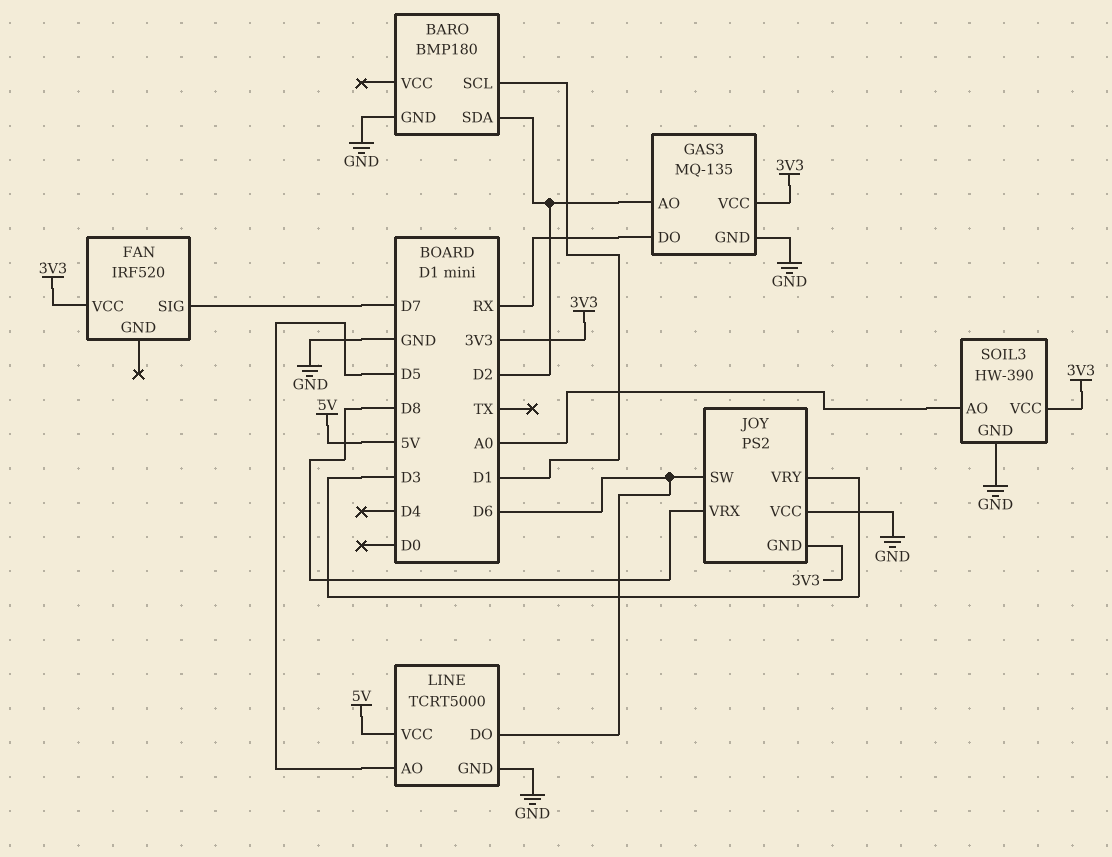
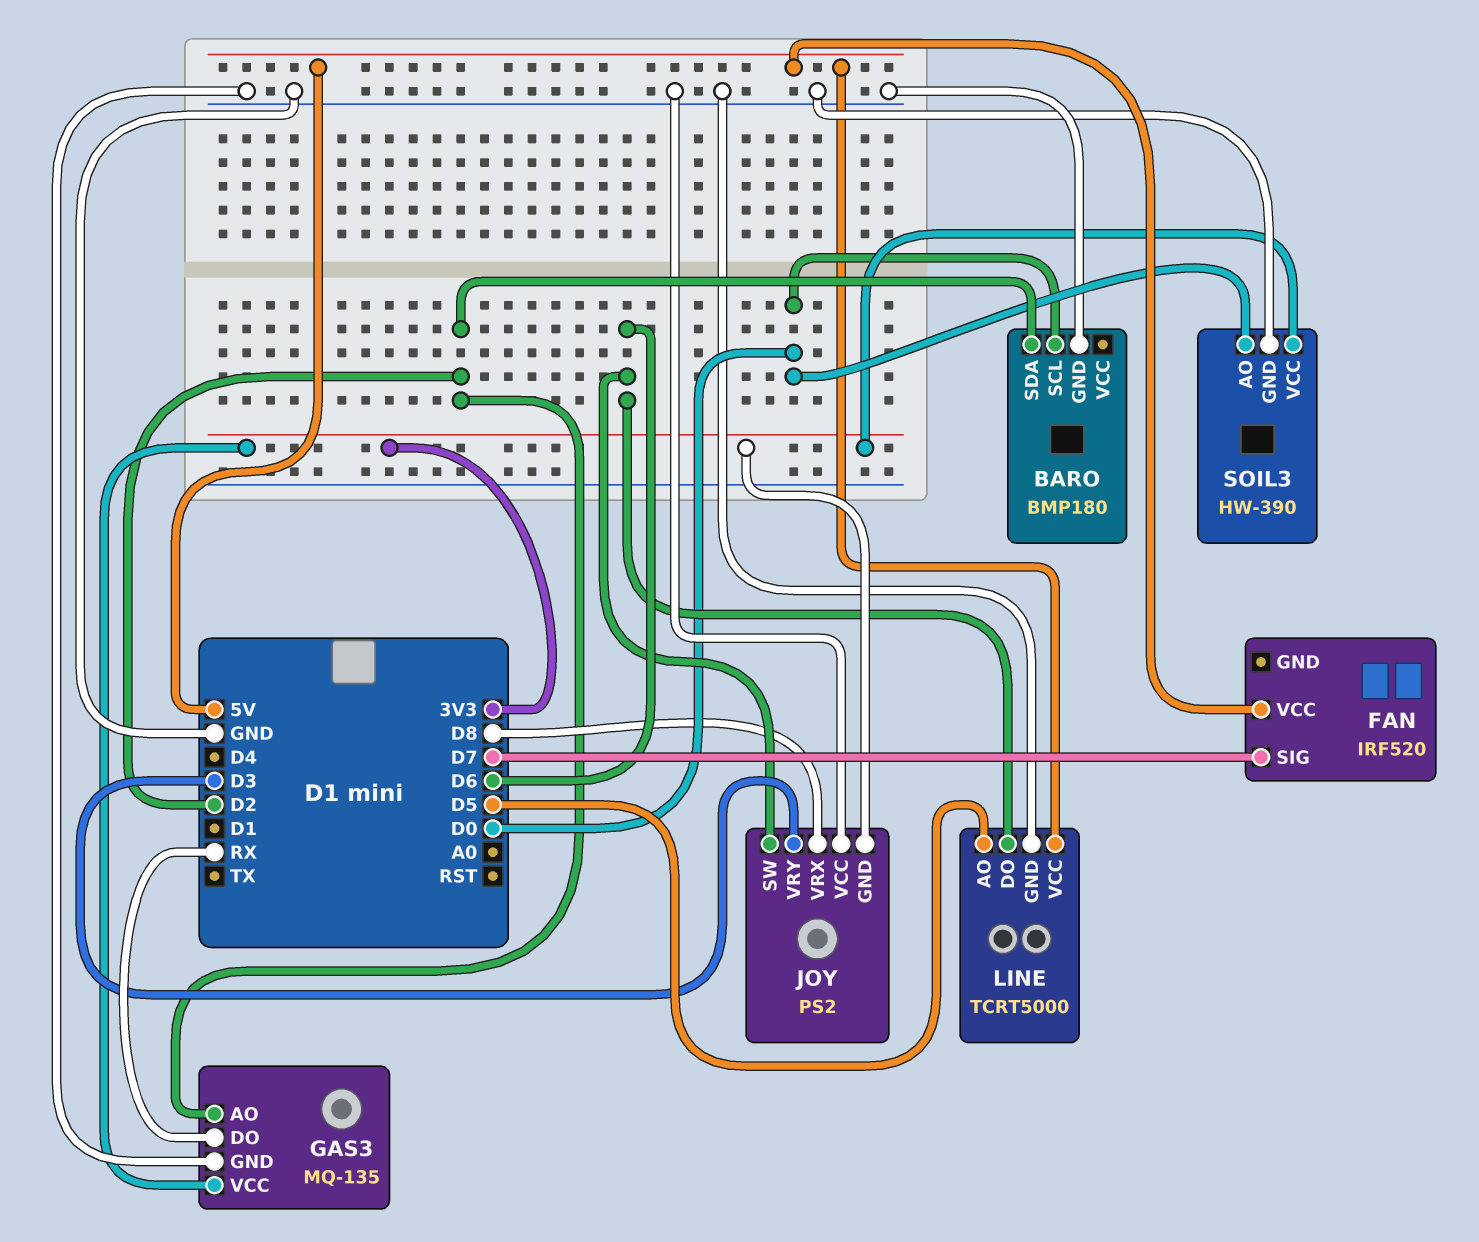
BARO pin SCL: D1 -> D0
FAN pin VCC: 3V3 -> 5V
SOIL3 pin AO: A0 -> D0

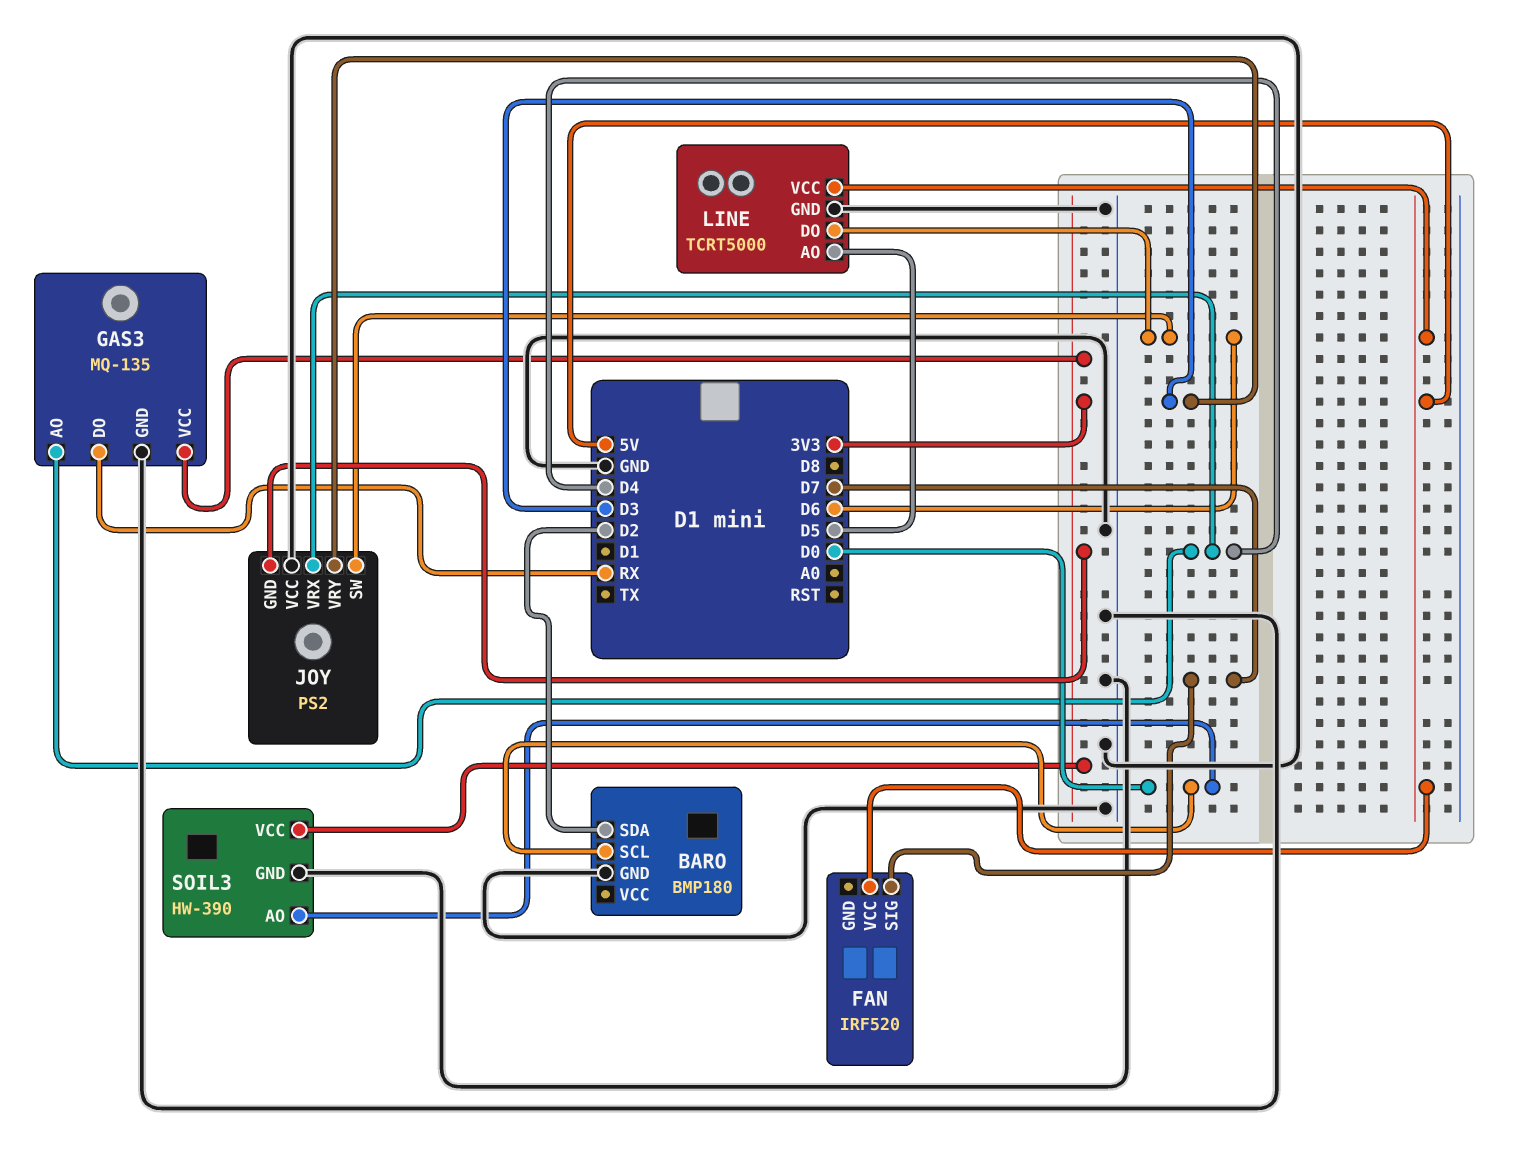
GAS3 pin AO: D2 -> D4
JOY pin VRX: D8 -> D4

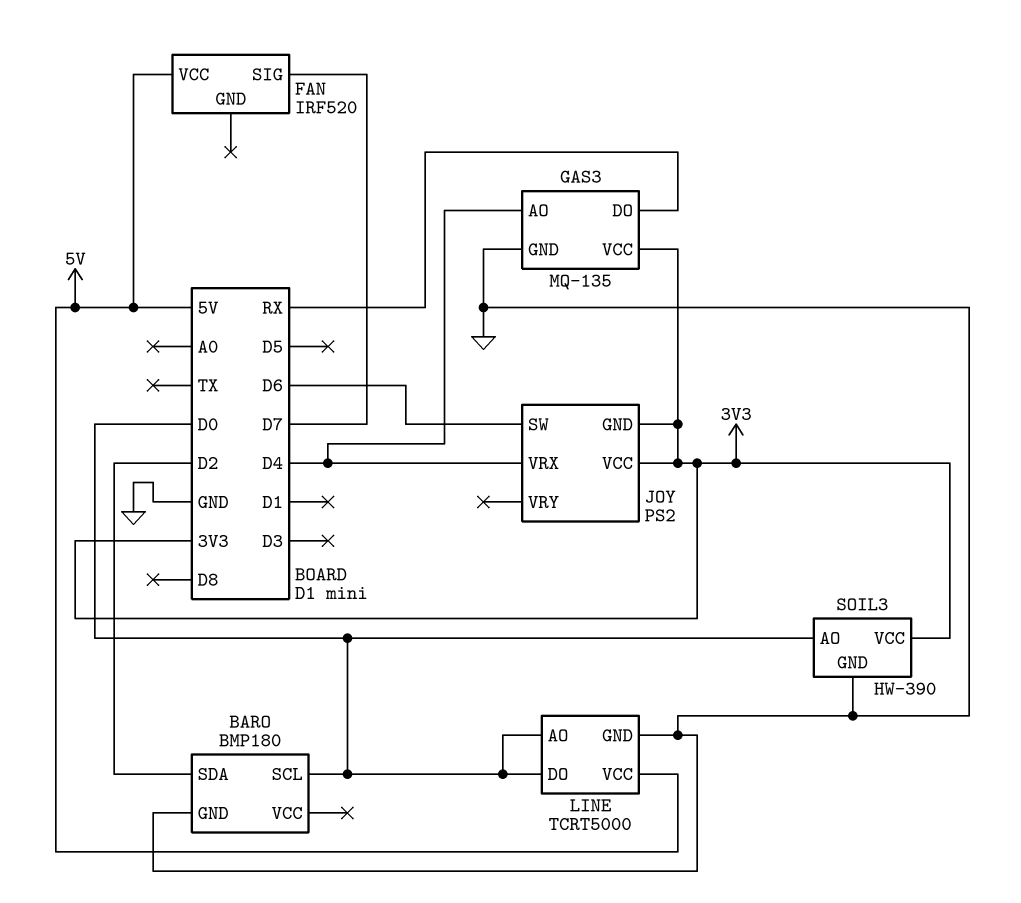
JOY pin VCC: GND -> 3V3
JOY pin VRY: D3 -> none
LINE pin AO: D5 -> D0
LINE pin DO: D6 -> D0

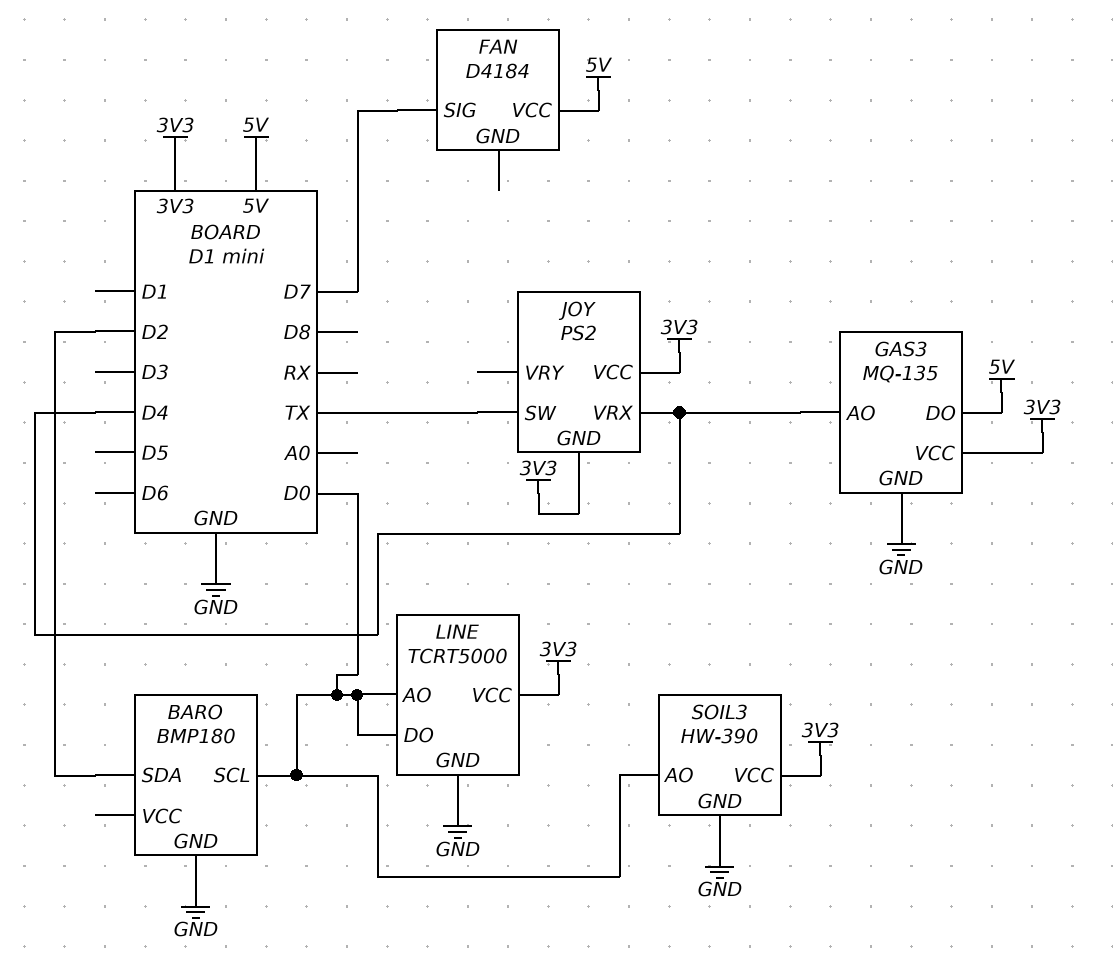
FAN: IRF520 -> D4184
GAS3 pin DO: RX -> 5V
JOY pin SW: D6 -> TX
LINE pin VCC: 5V -> 3V3

